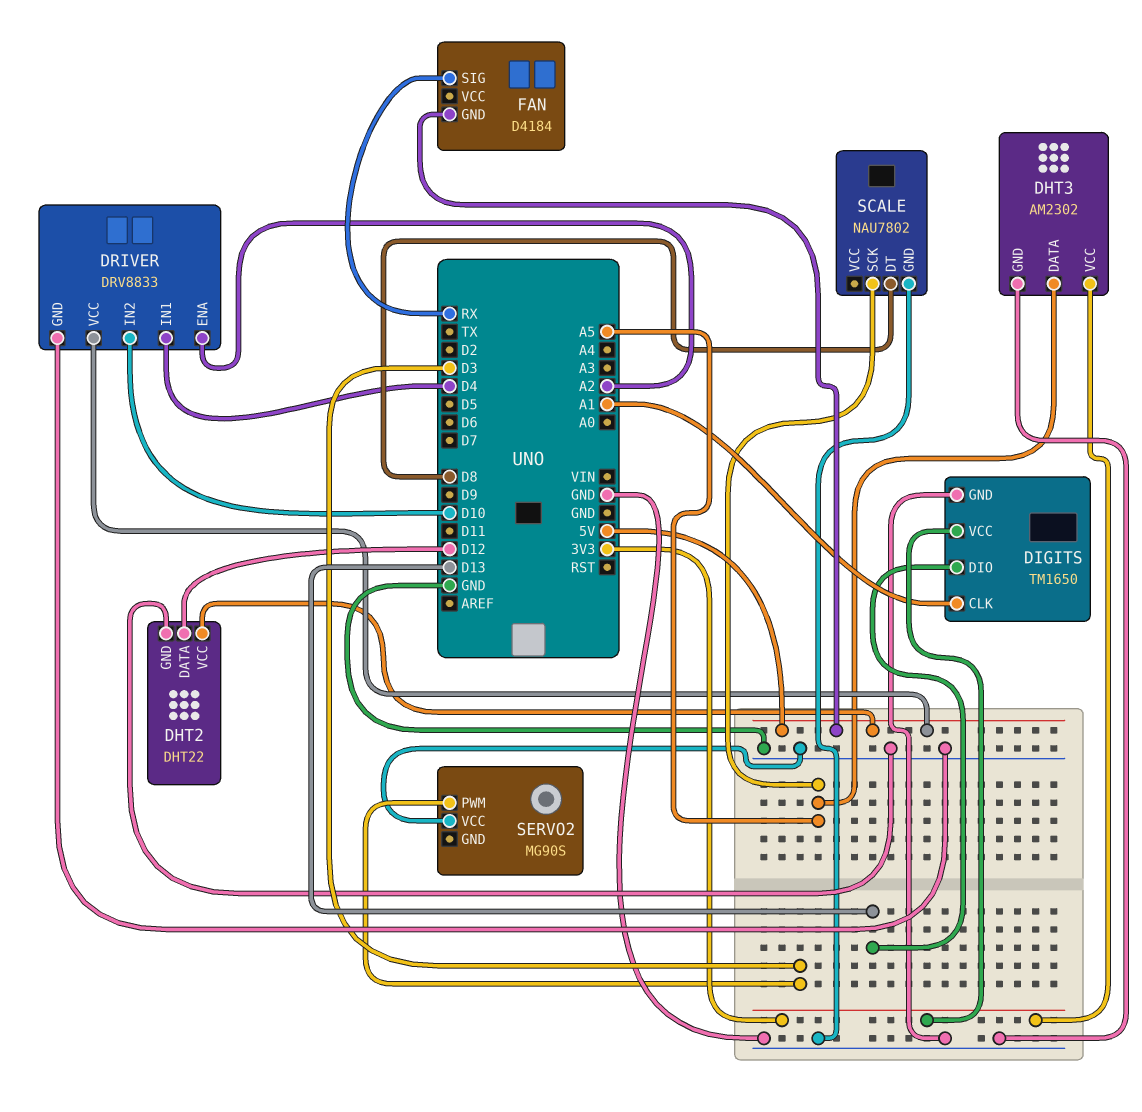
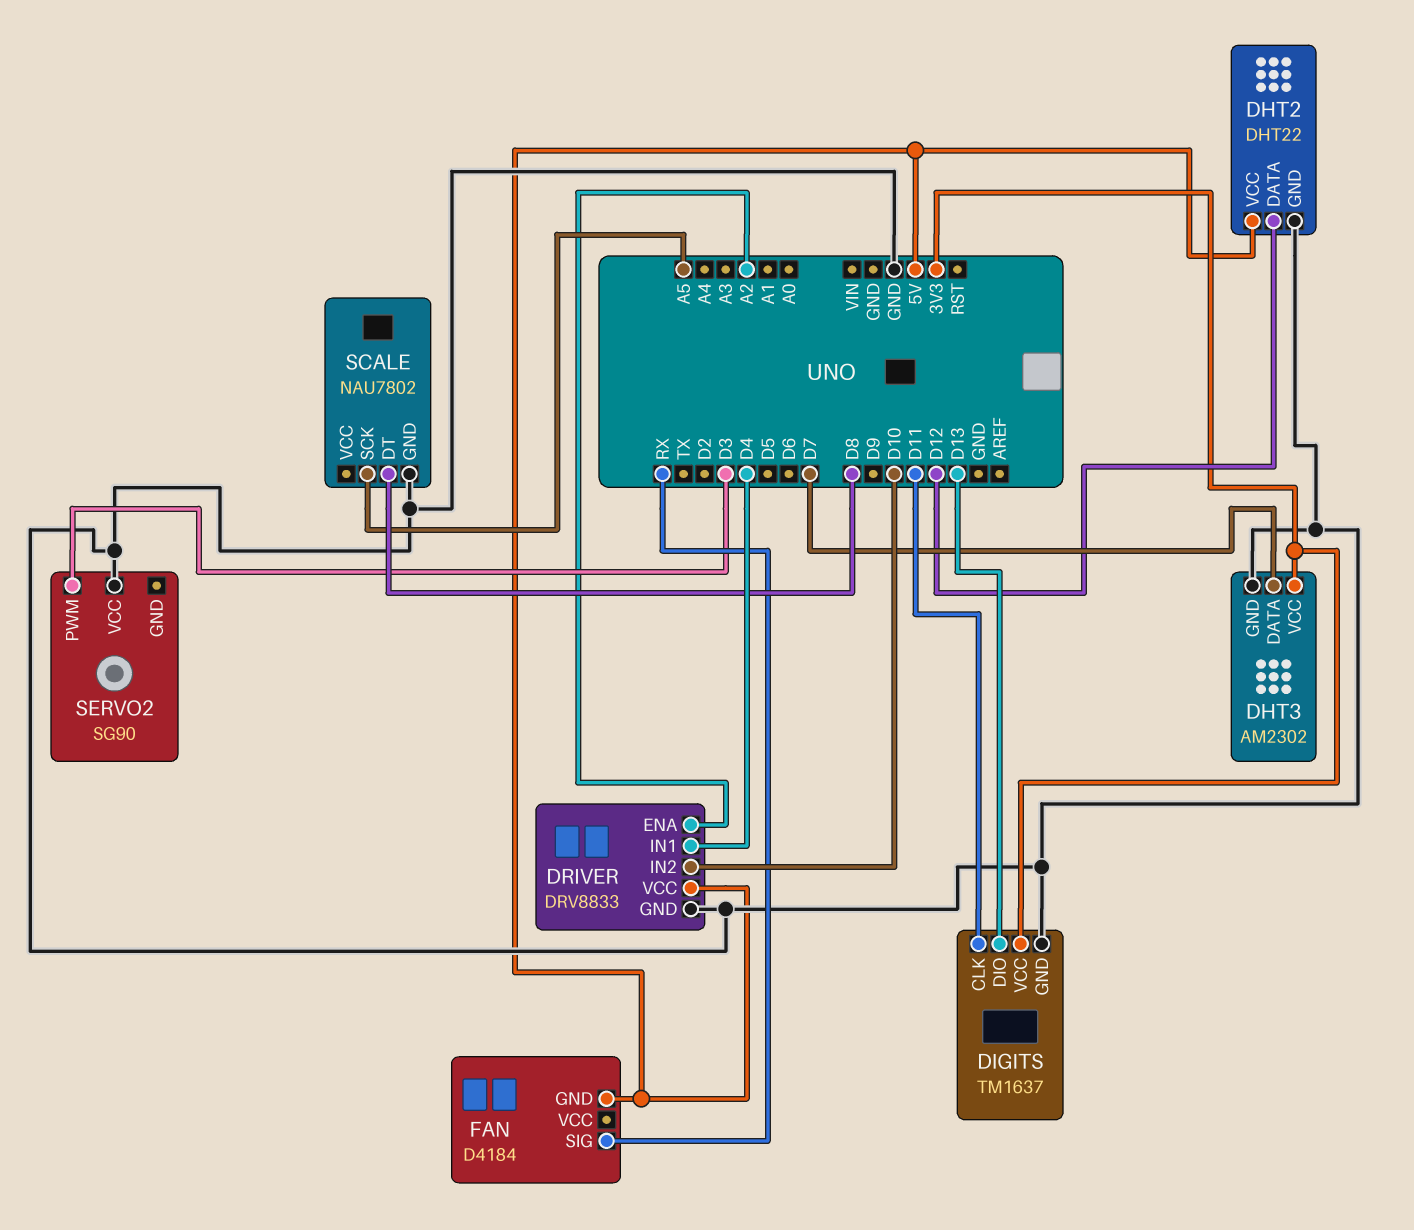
DHT3 pin DATA: A5 -> D7
DIGITS: TM1650 -> TM1637
DIGITS pin CLK: A1 -> D11
SERVO2: MG90S -> SG90

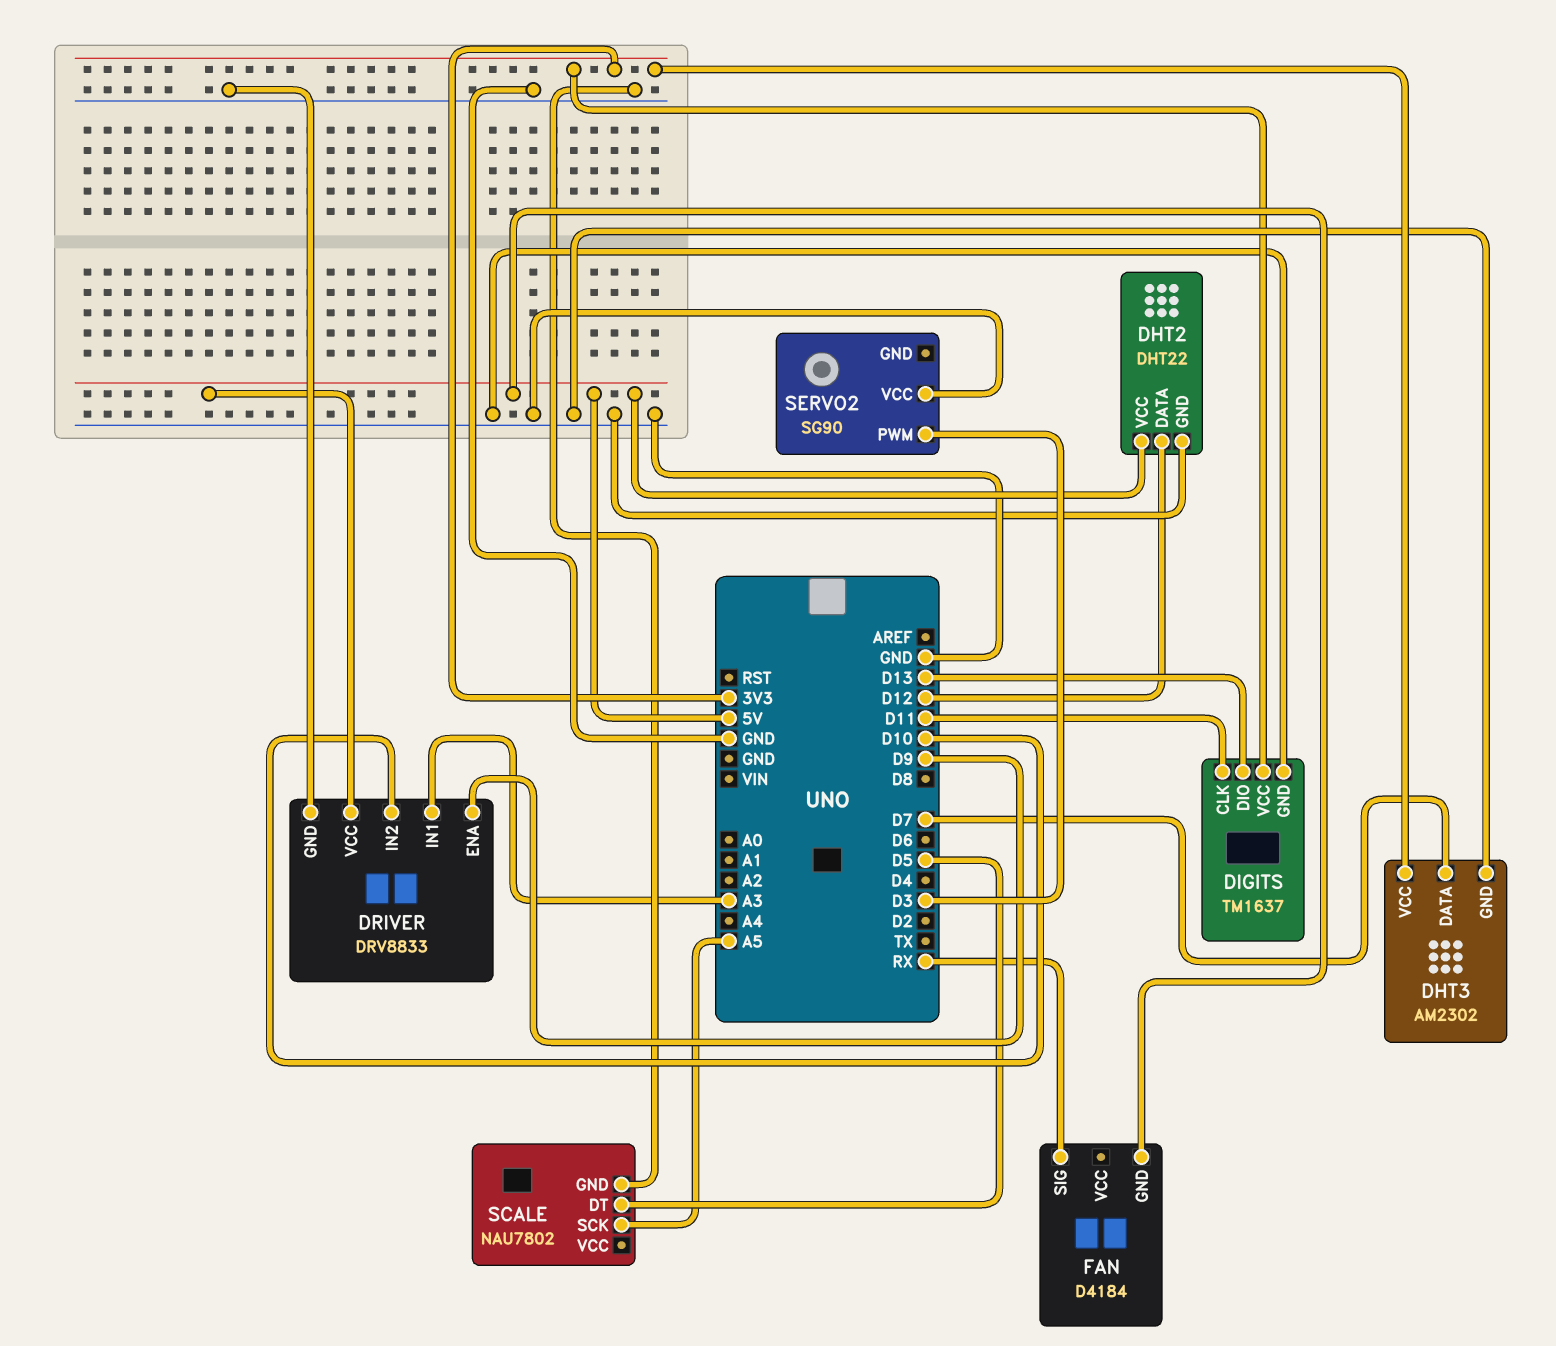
DRIVER pin ENA: A2 -> D9
DRIVER pin IN1: D4 -> A3
SCALE pin DT: D8 -> D5

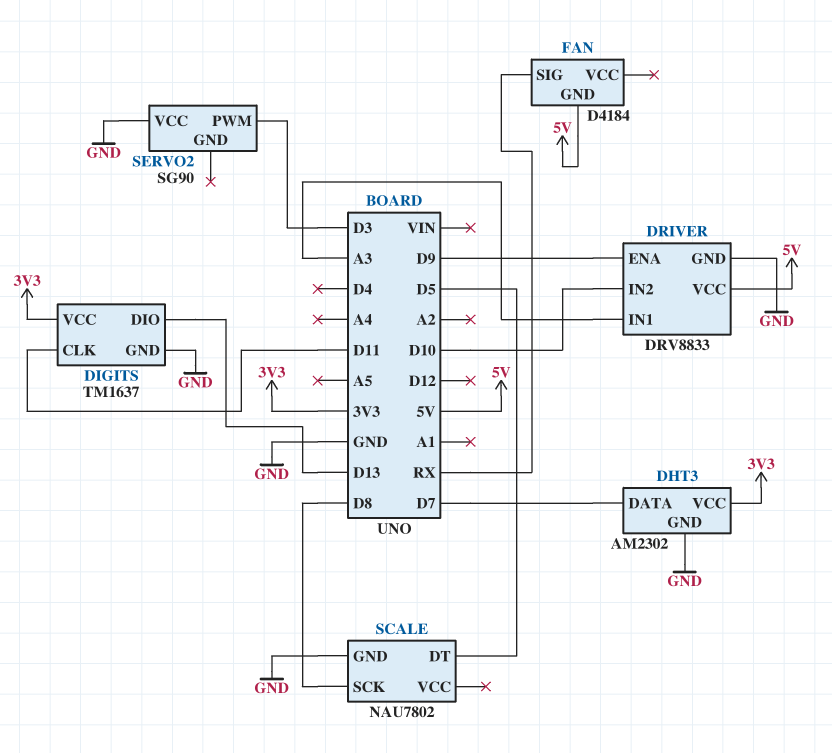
DHT2: DHT22 -> none
DHT2 pin DATA: D12 -> none
DHT2 pin GND: GND -> none
DHT2 pin VCC: 5V -> none
SCALE pin SCK: A5 -> D8

